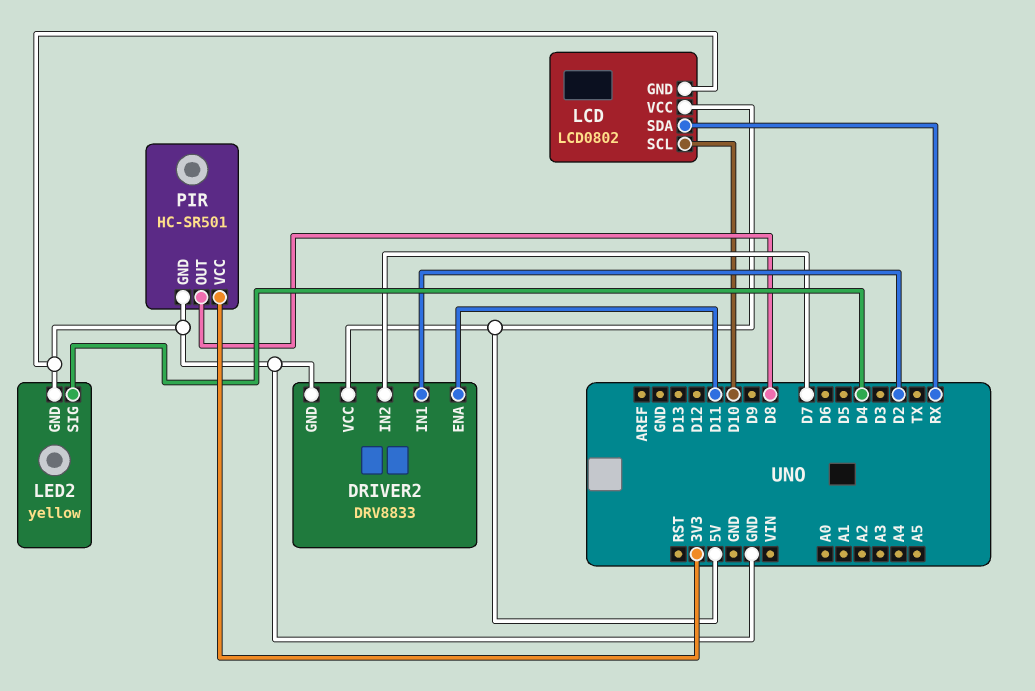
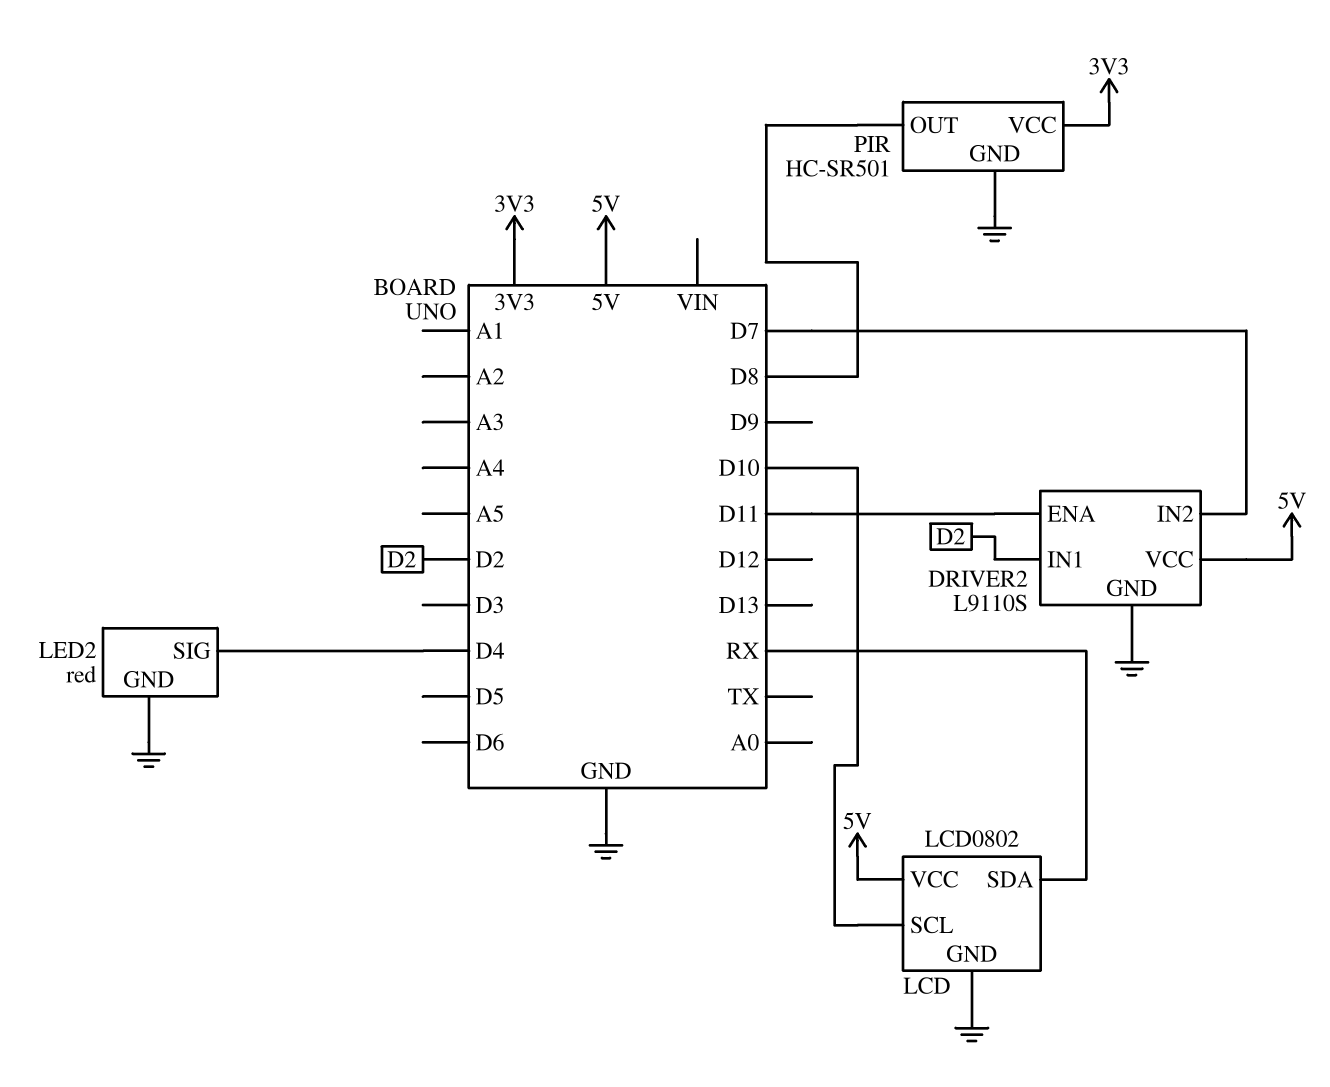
DRIVER2: DRV8833 -> L9110S
LED2: yellow -> red

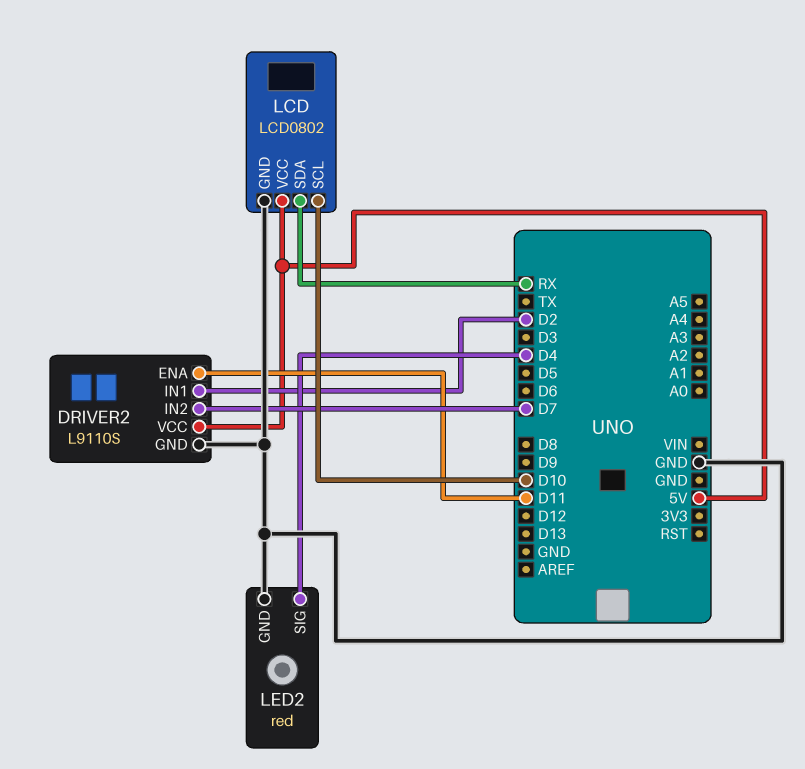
PIR: HC-SR501 -> none
PIR pin GND: GND -> none
PIR pin OUT: D8 -> none
PIR pin VCC: 3V3 -> none

